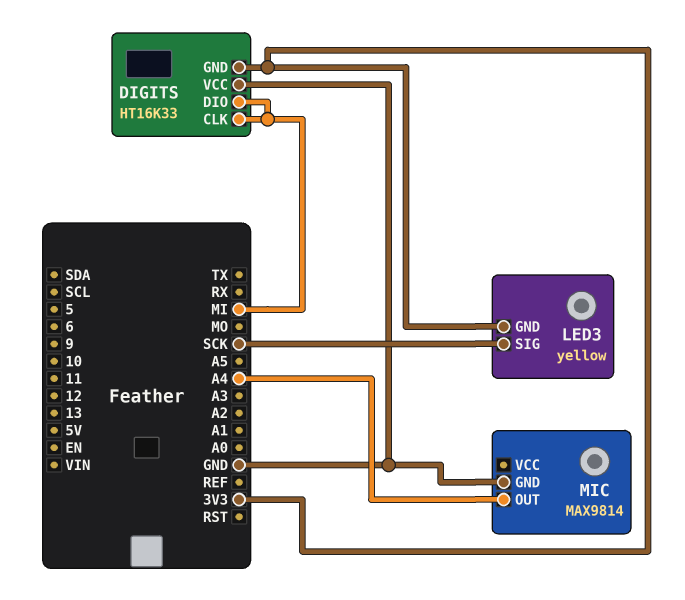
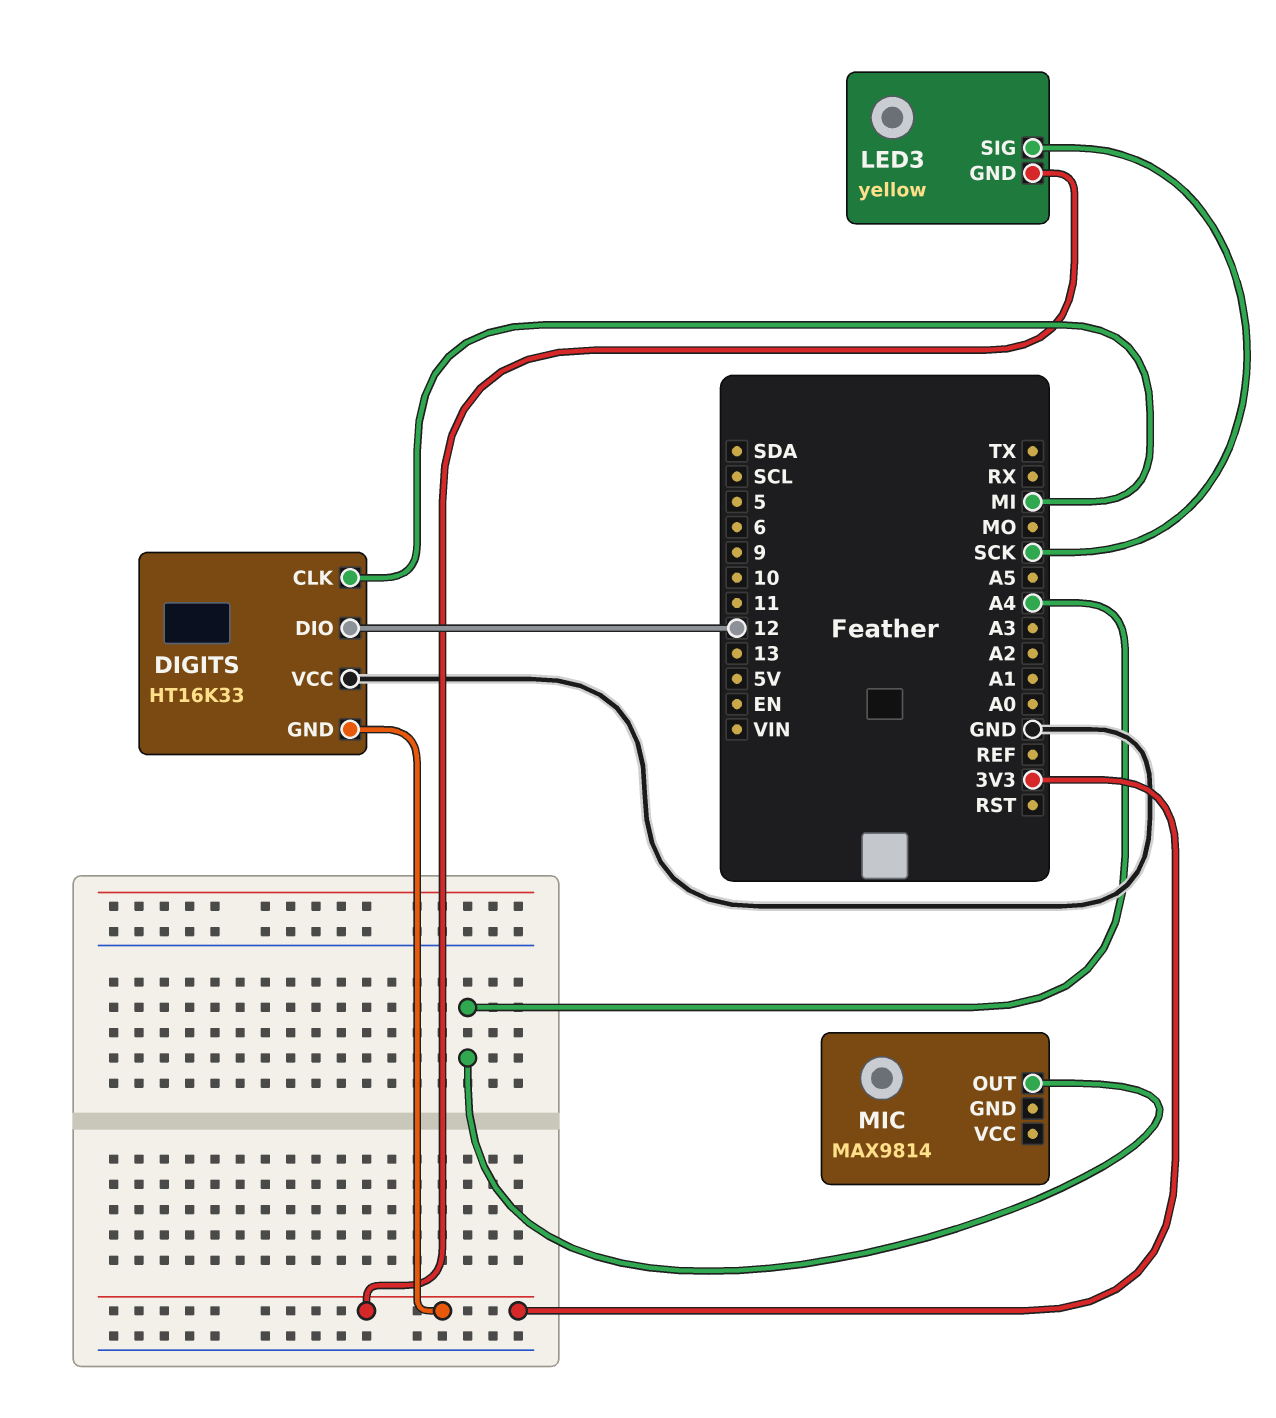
DIGITS pin DIO: MI -> 12
MIC pin GND: GND -> none

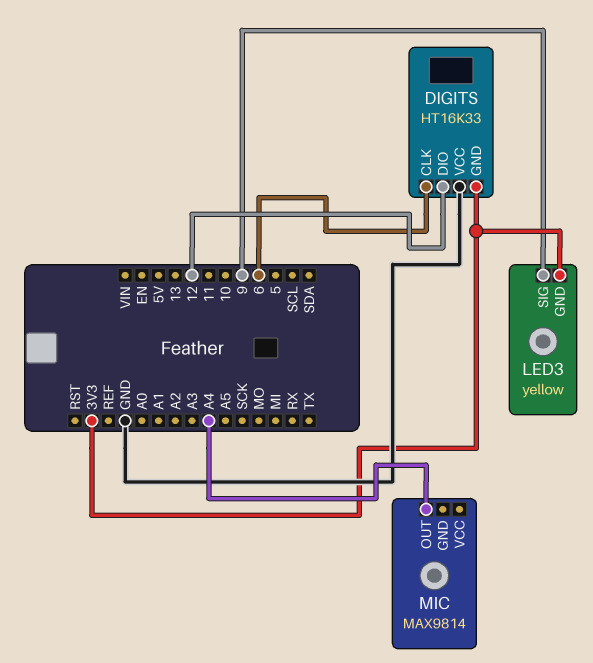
DIGITS pin CLK: MI -> 6
LED3 pin SIG: SCK -> 9

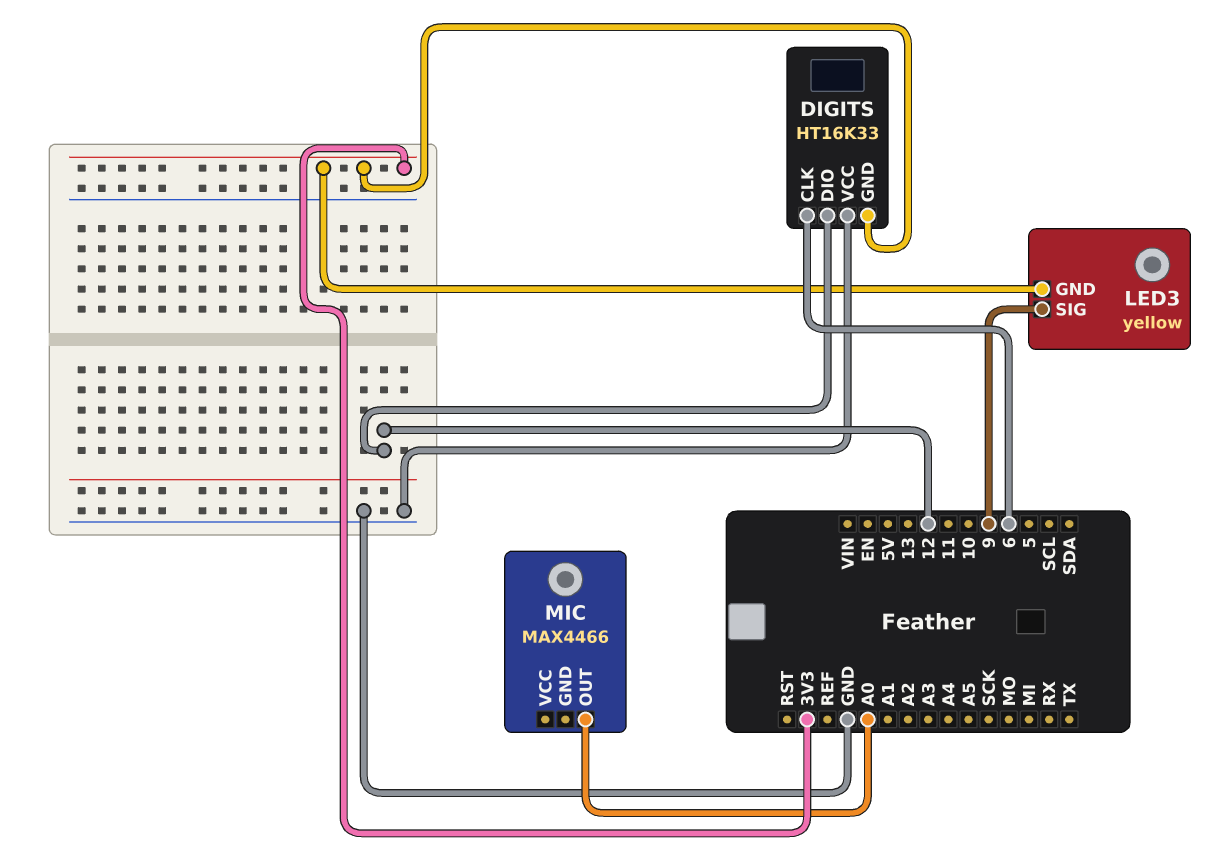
MIC: MAX9814 -> MAX4466
MIC pin OUT: A4 -> A0

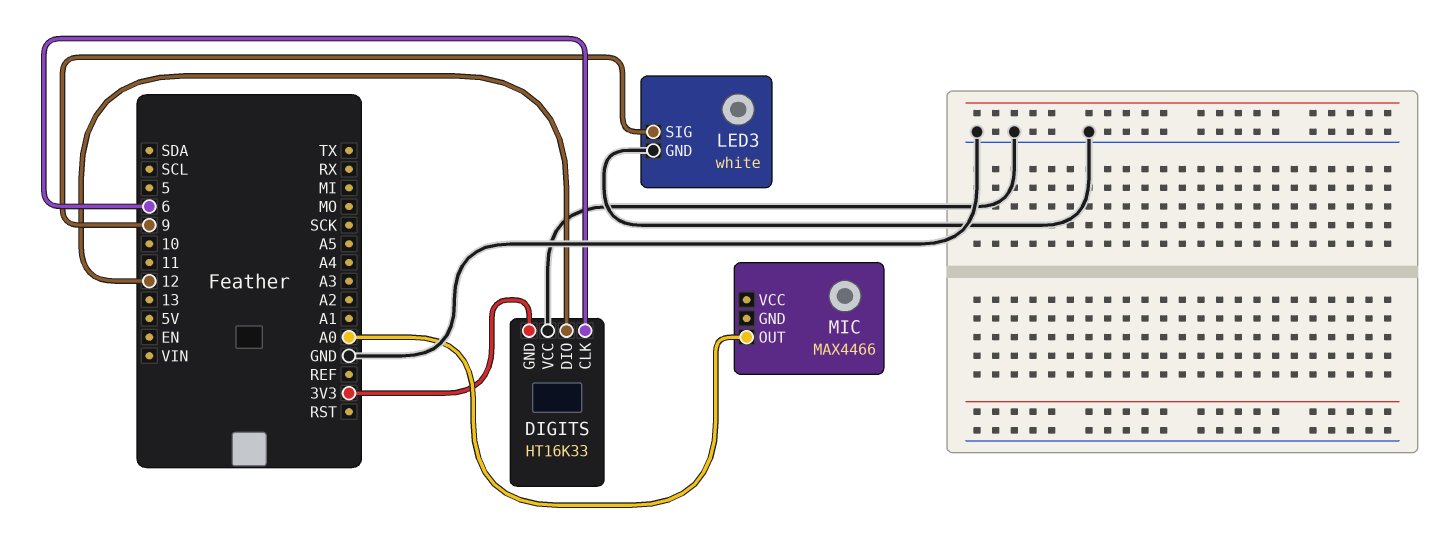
LED3: yellow -> white
LED3 pin GND: 3V3 -> GND

